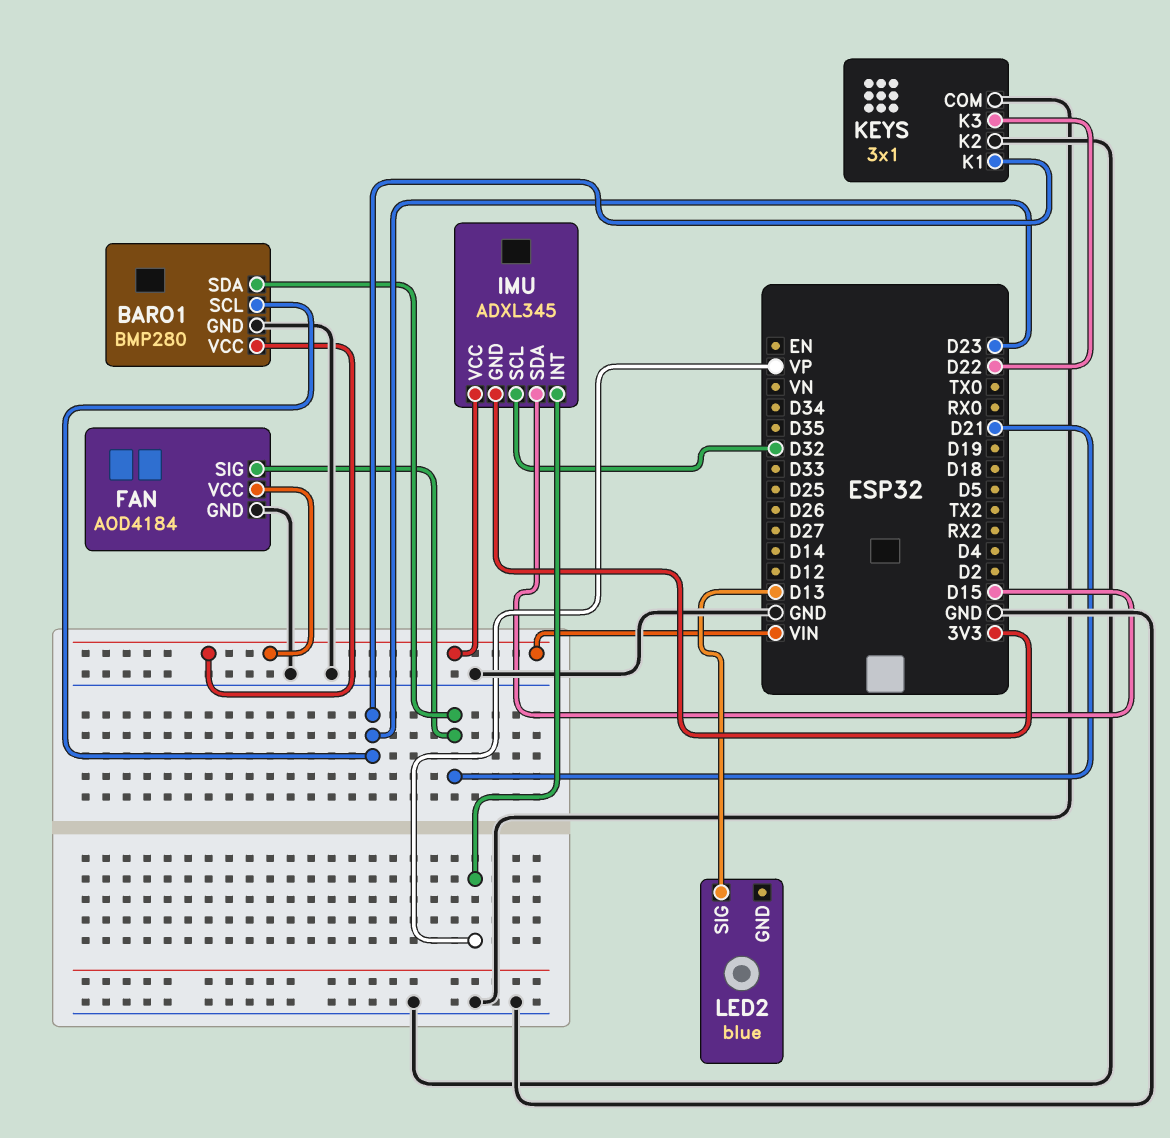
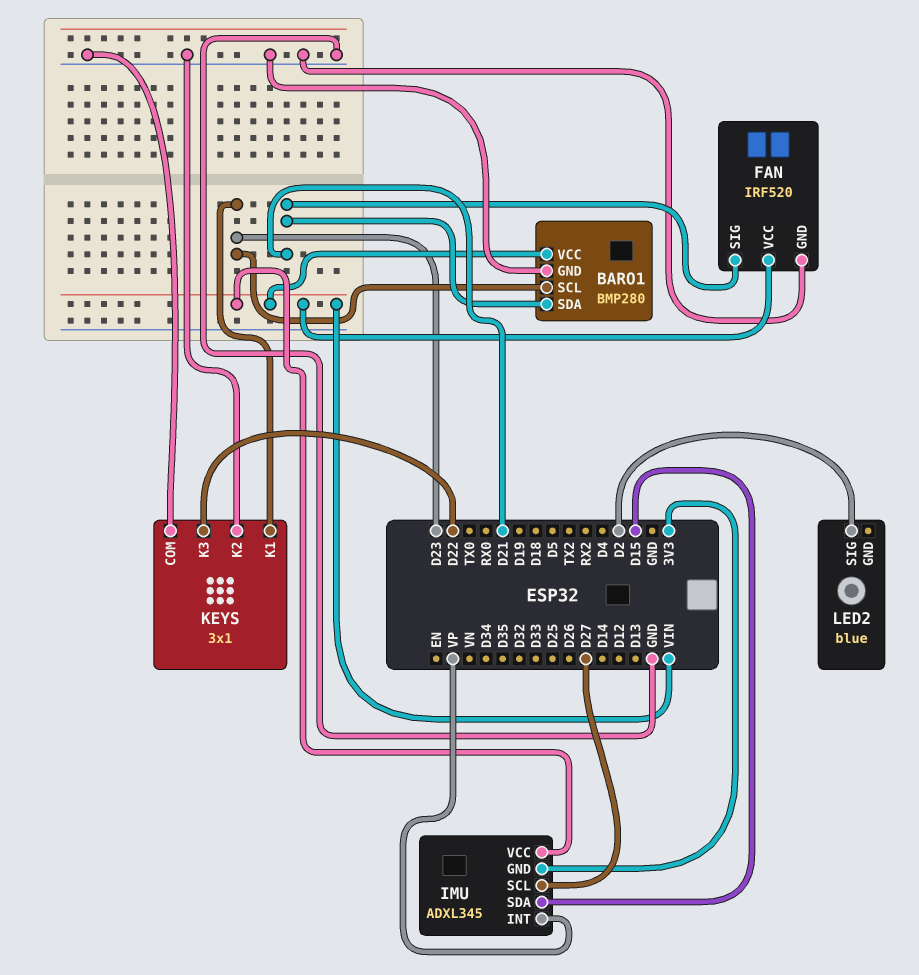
FAN: AOD4184 -> IRF520
IMU pin SCL: D32 -> D27
LED2 pin SIG: D13 -> D2

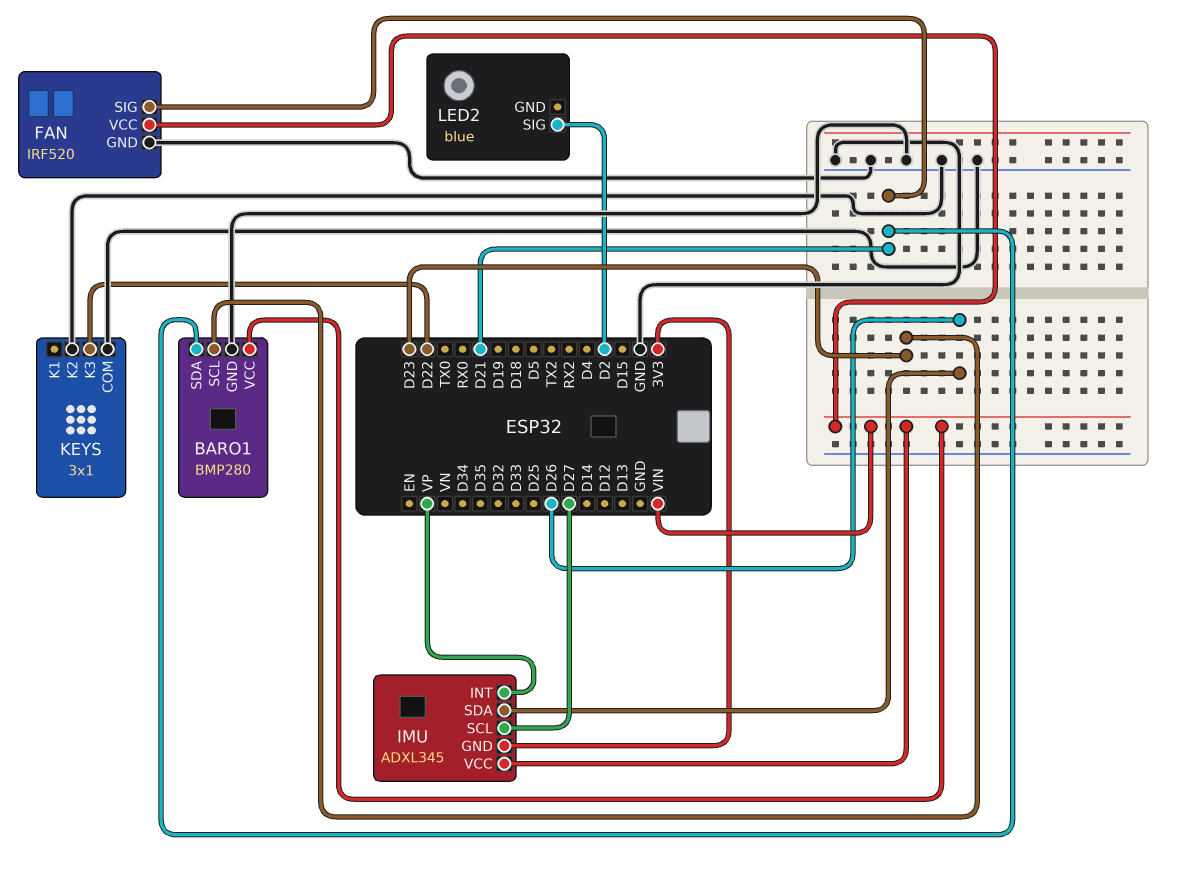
IMU pin SDA: D15 -> D26
KEYS pin K1: D23 -> none

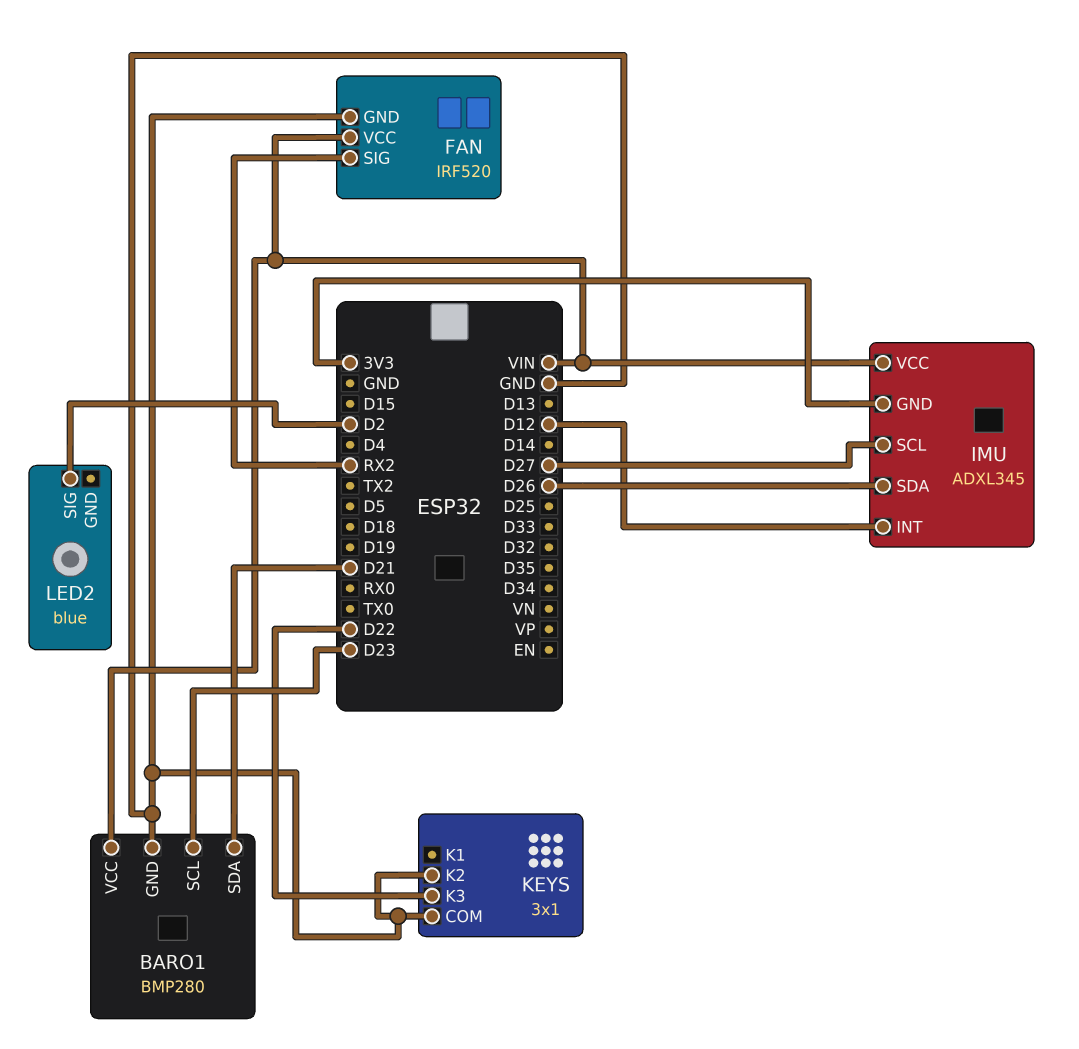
FAN pin SIG: D21 -> RX2
IMU pin INT: VP -> D12

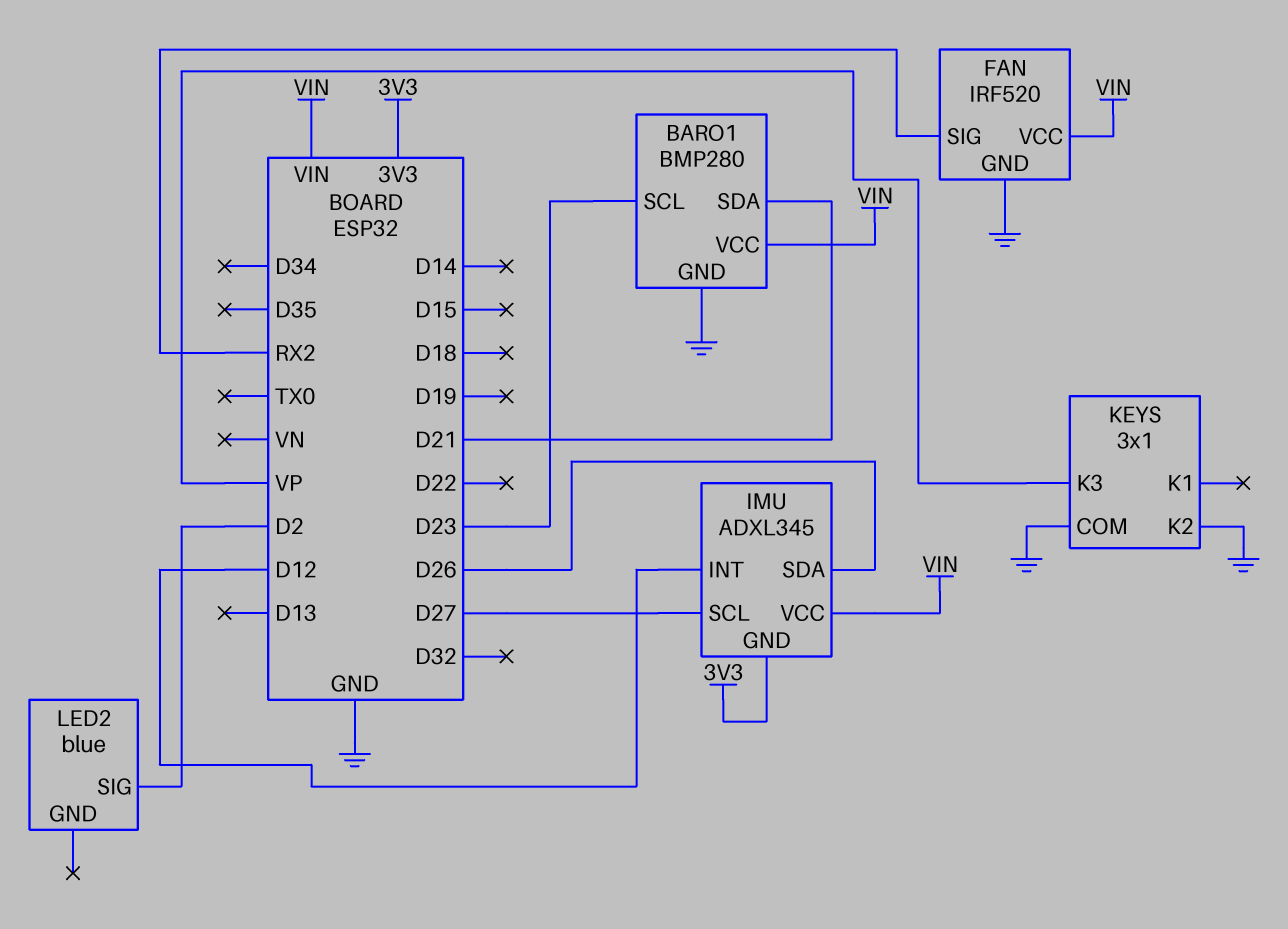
KEYS pin K3: D22 -> VP

